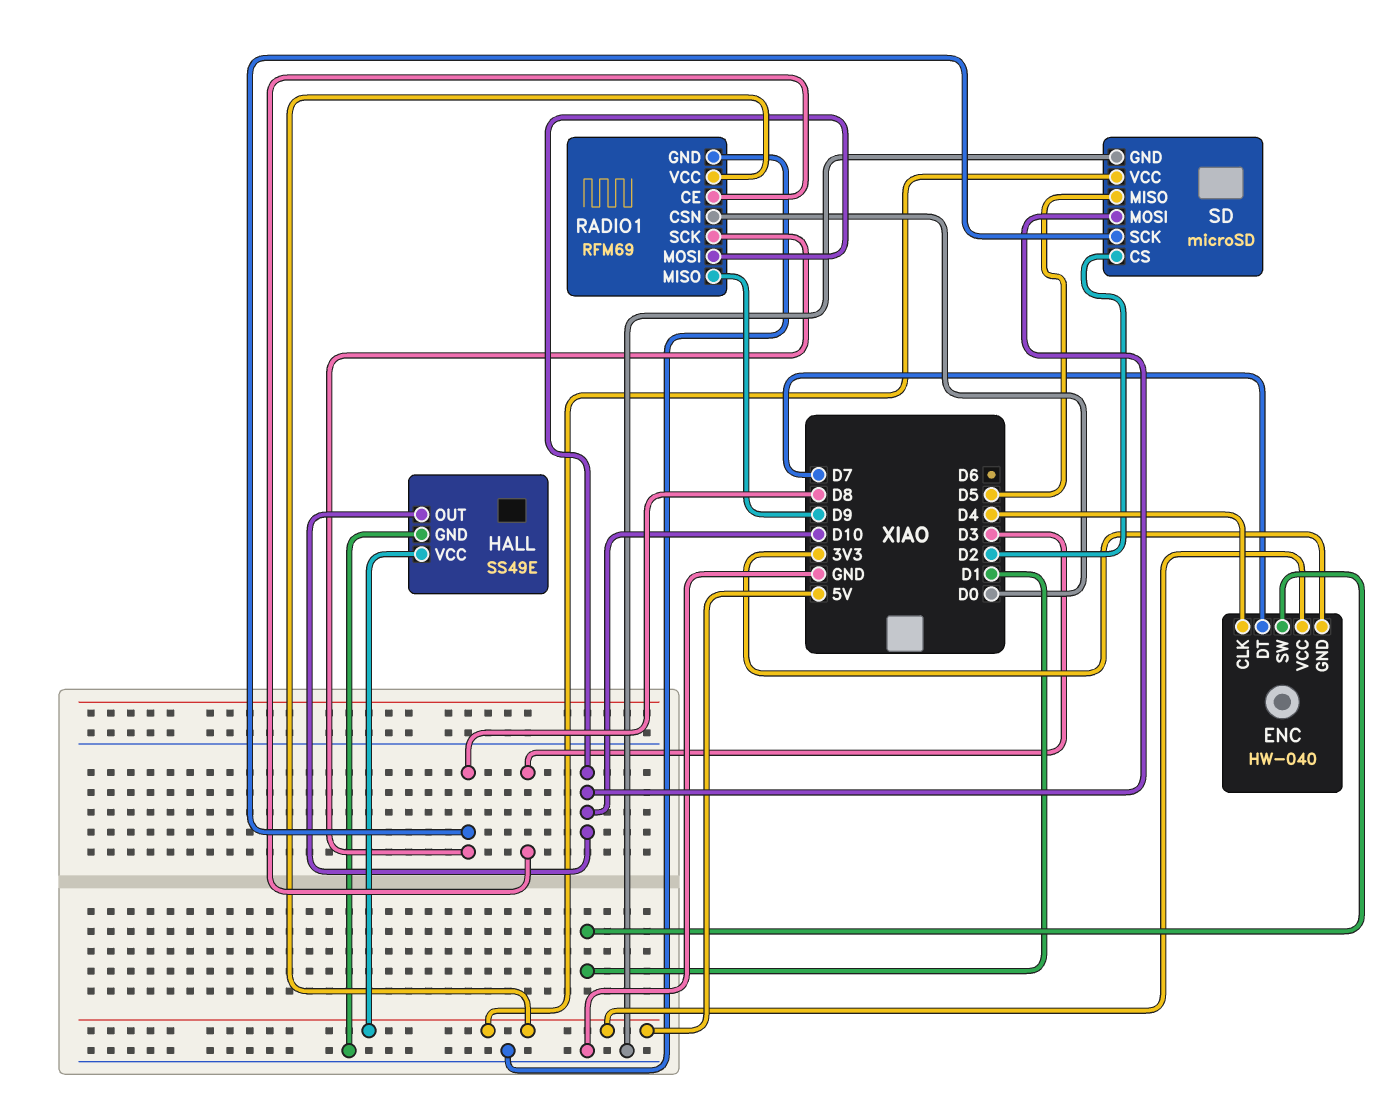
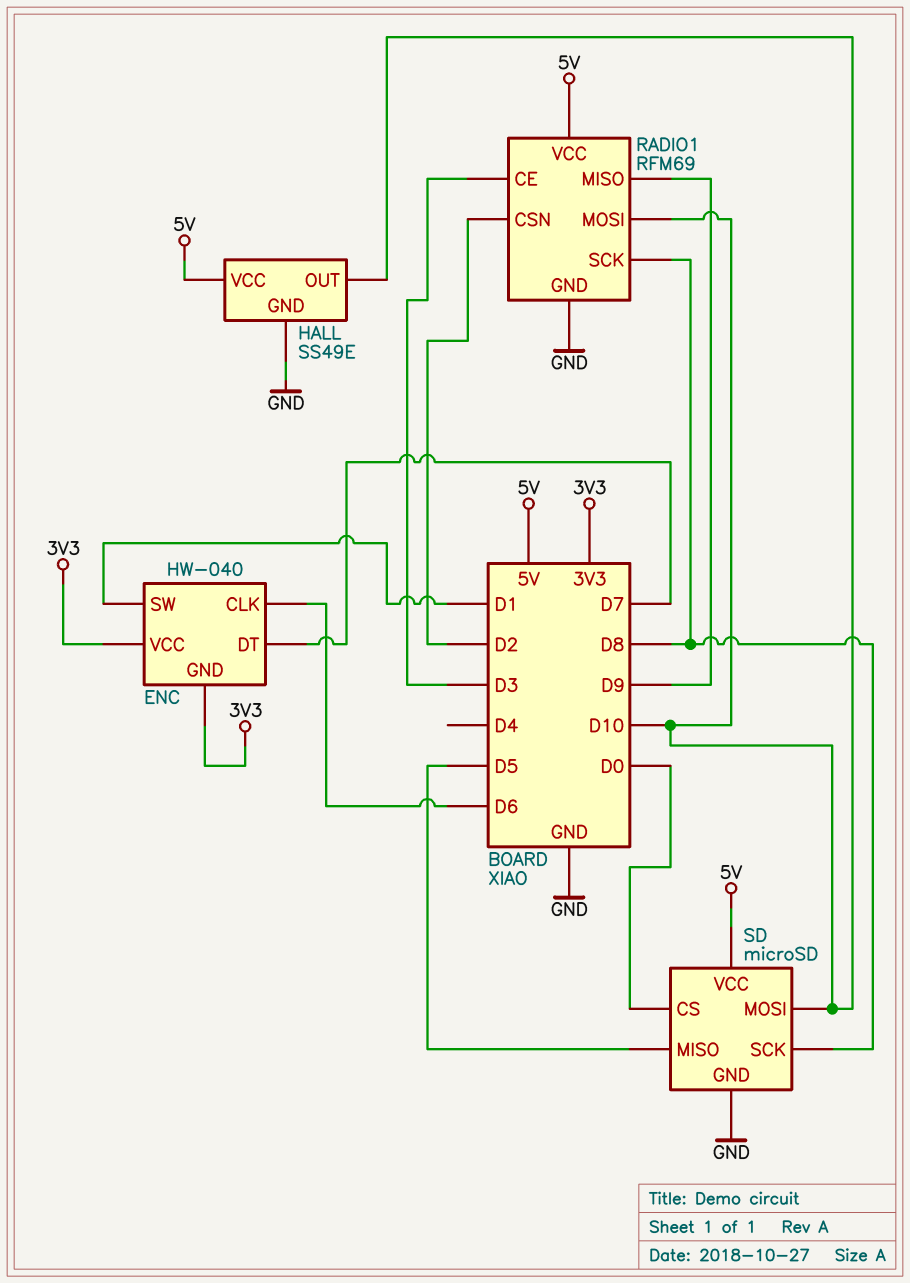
ENC pin CLK: D4 -> D6
ENC pin VCC: 5V -> 3V3
RADIO1 pin CSN: D0 -> D2
SD pin CS: D2 -> D0

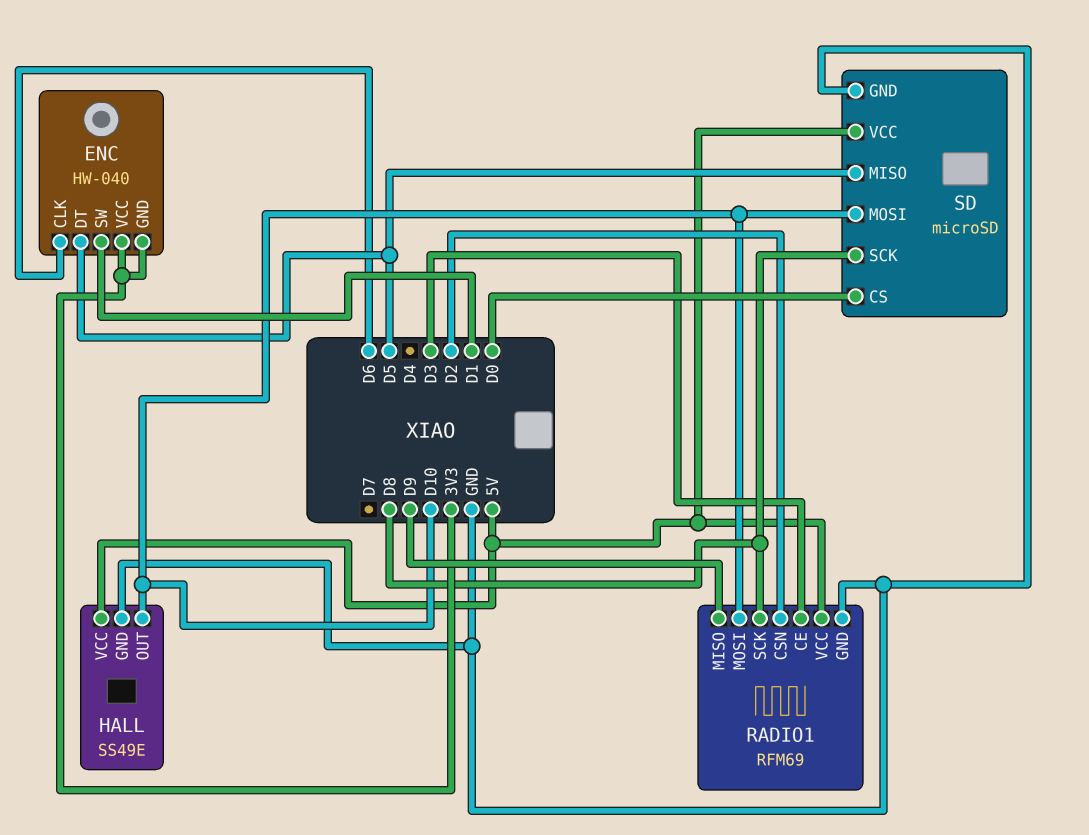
ENC pin DT: D7 -> D5

